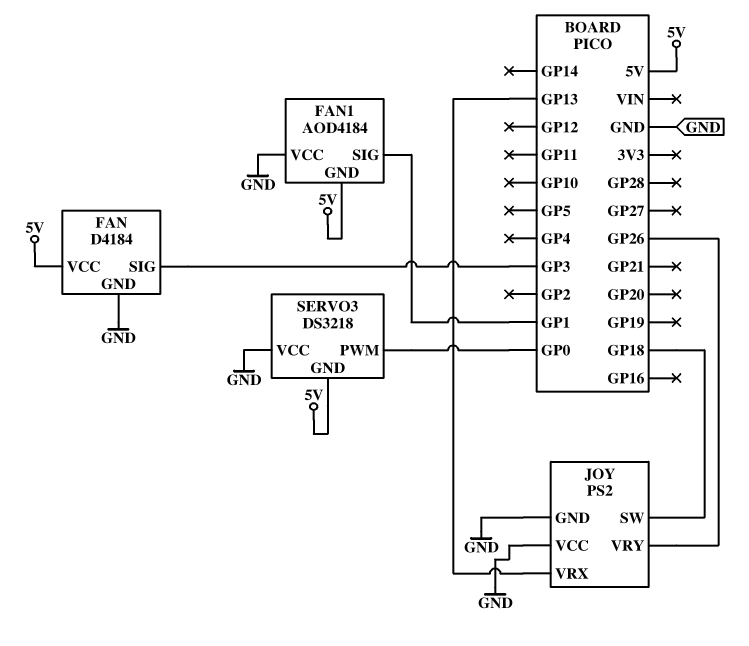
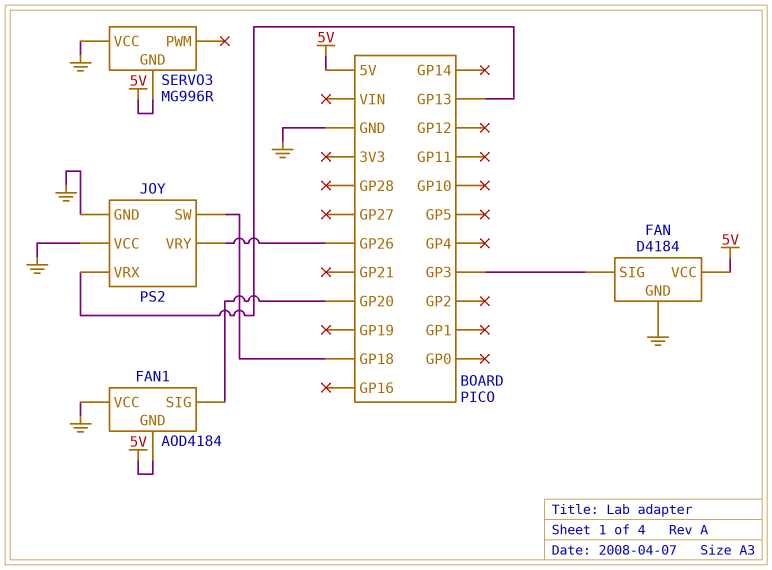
FAN1 pin SIG: GP1 -> GP20
SERVO3: DS3218 -> MG996R
SERVO3 pin PWM: GP0 -> none

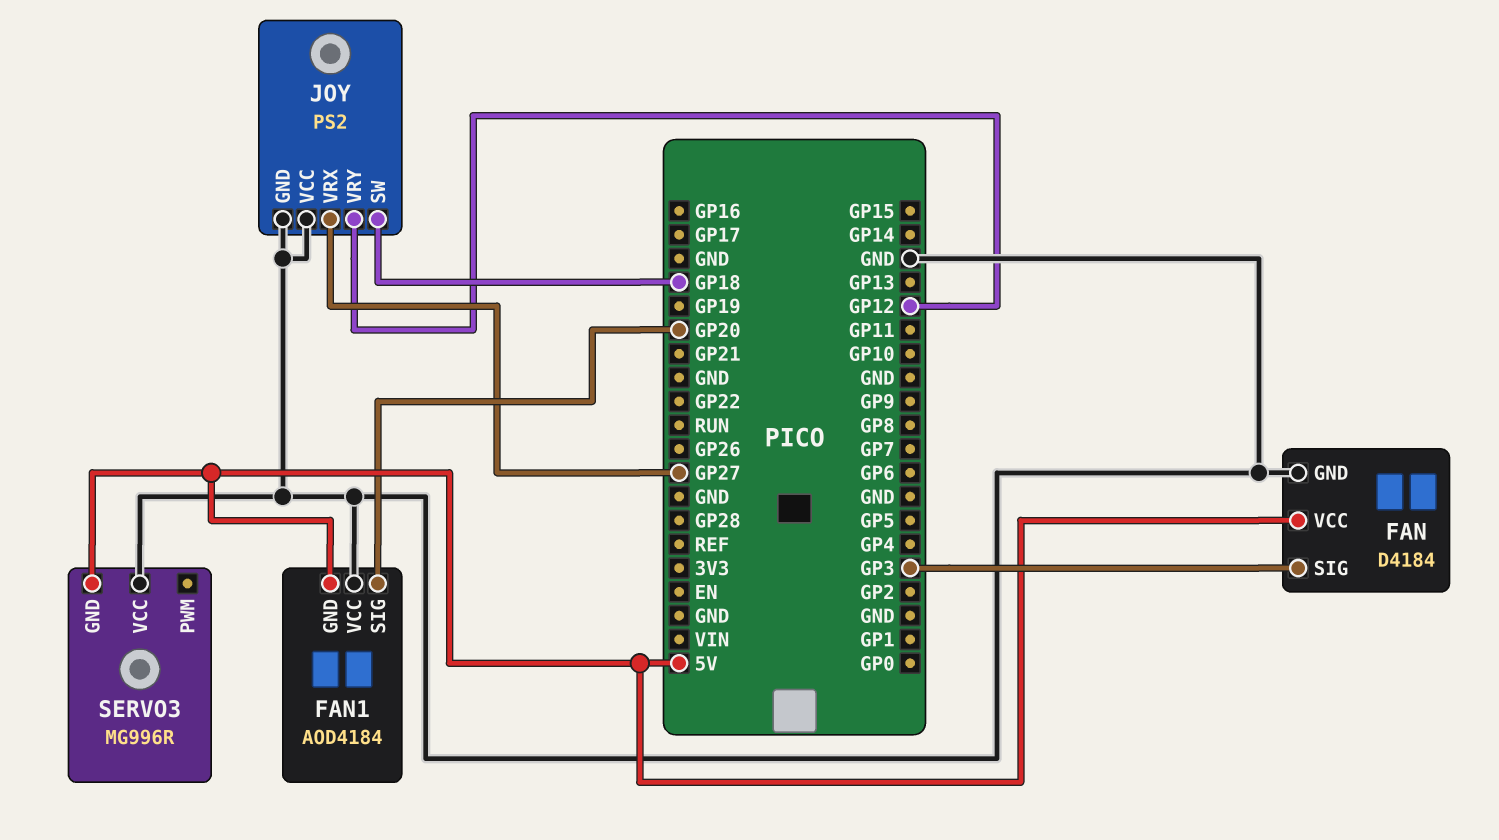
JOY pin VRX: GP13 -> GP27
JOY pin VRY: GP26 -> GP12

